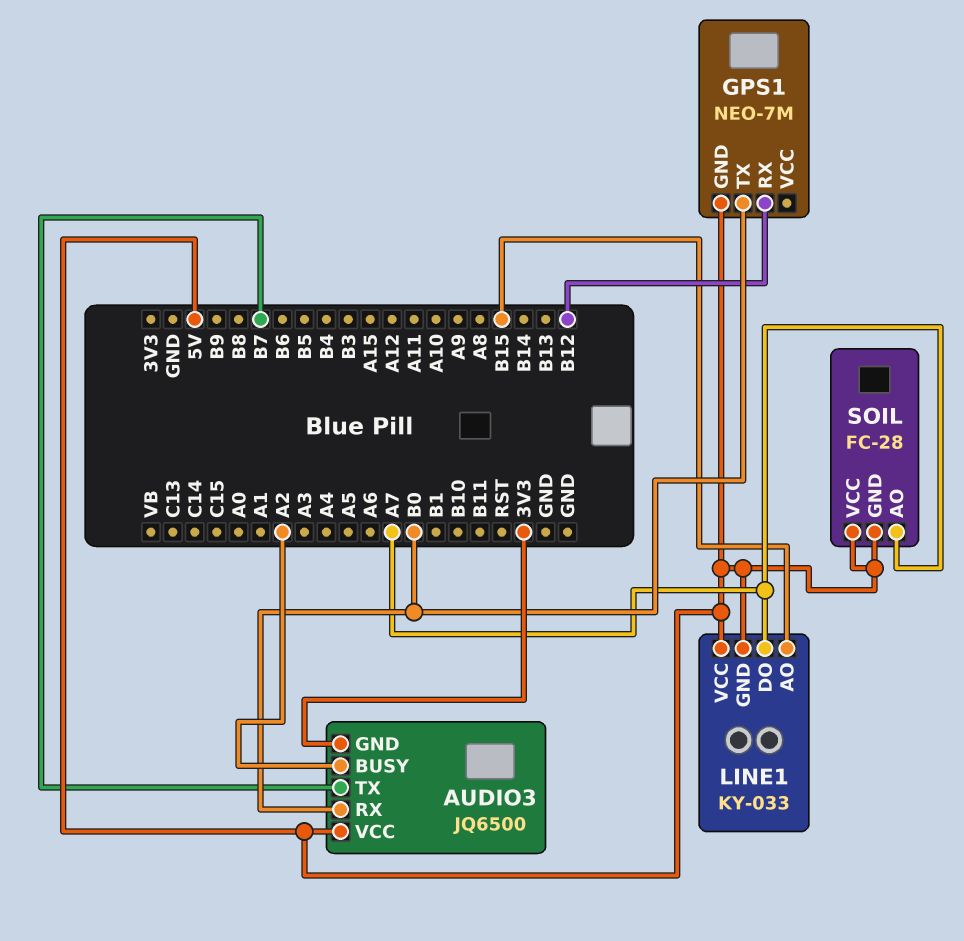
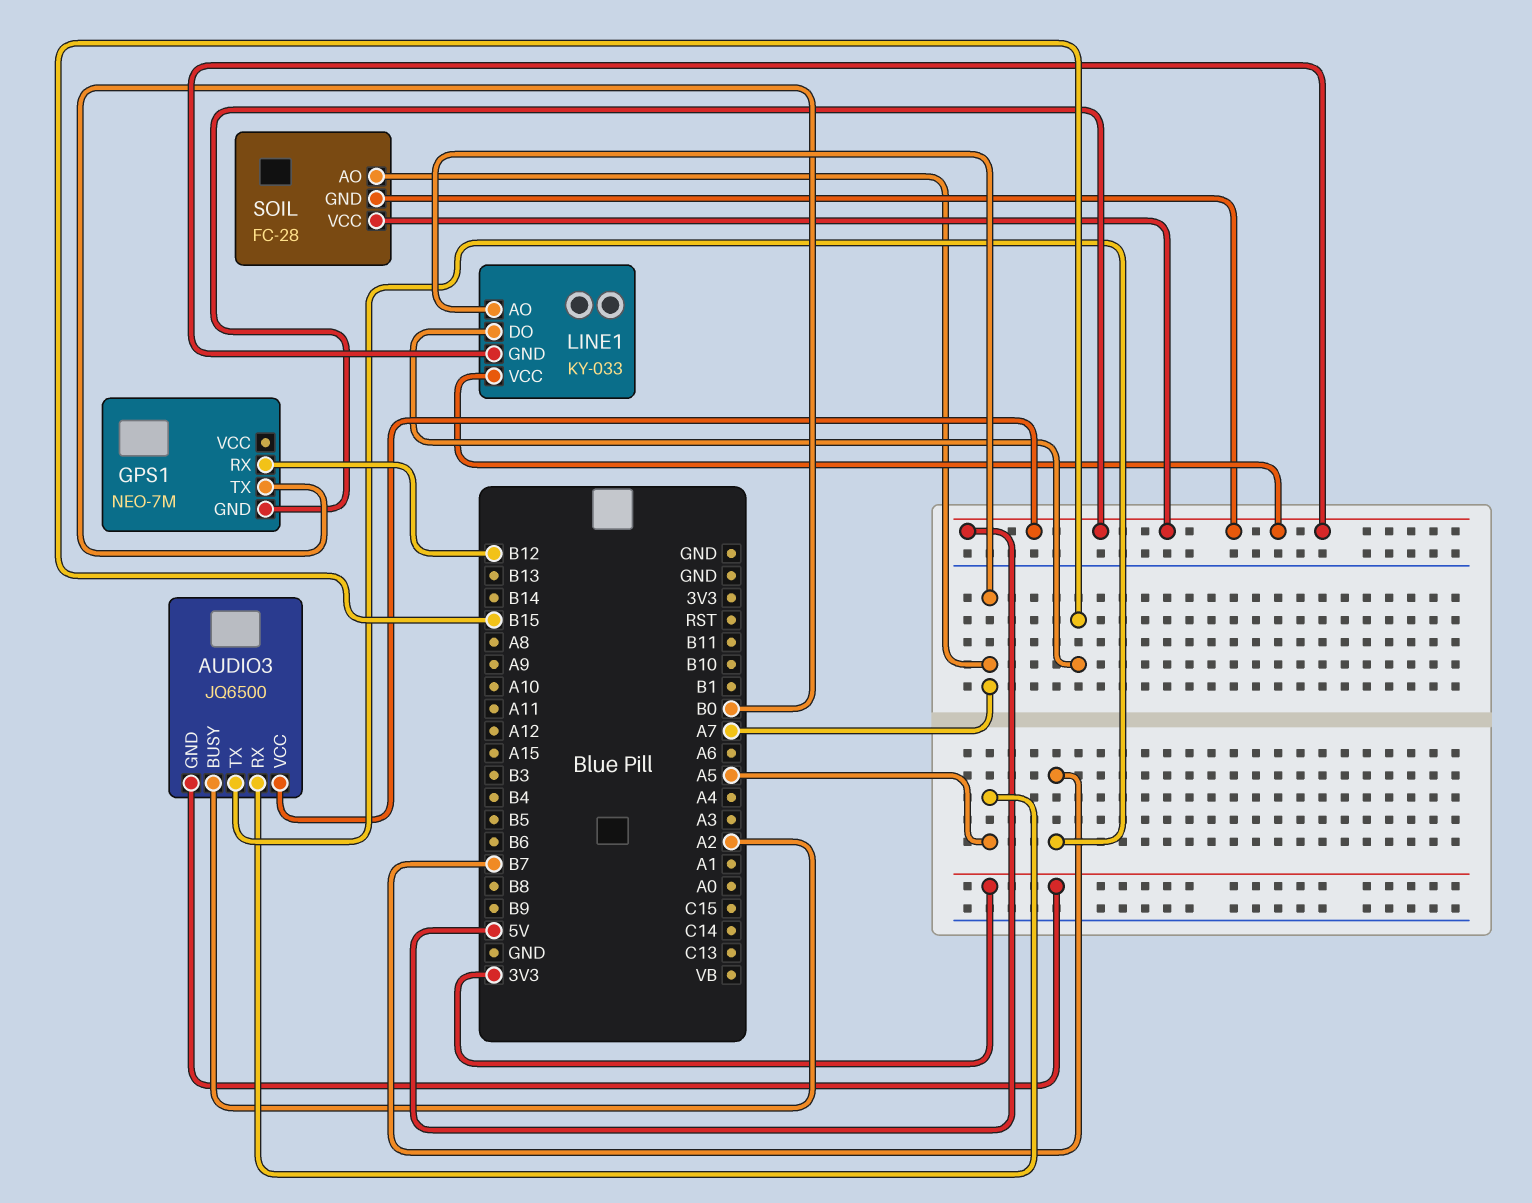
AUDIO3 pin RX: B0 -> A5
LINE1 pin AO: B15 -> A7
LINE1 pin DO: A7 -> B15

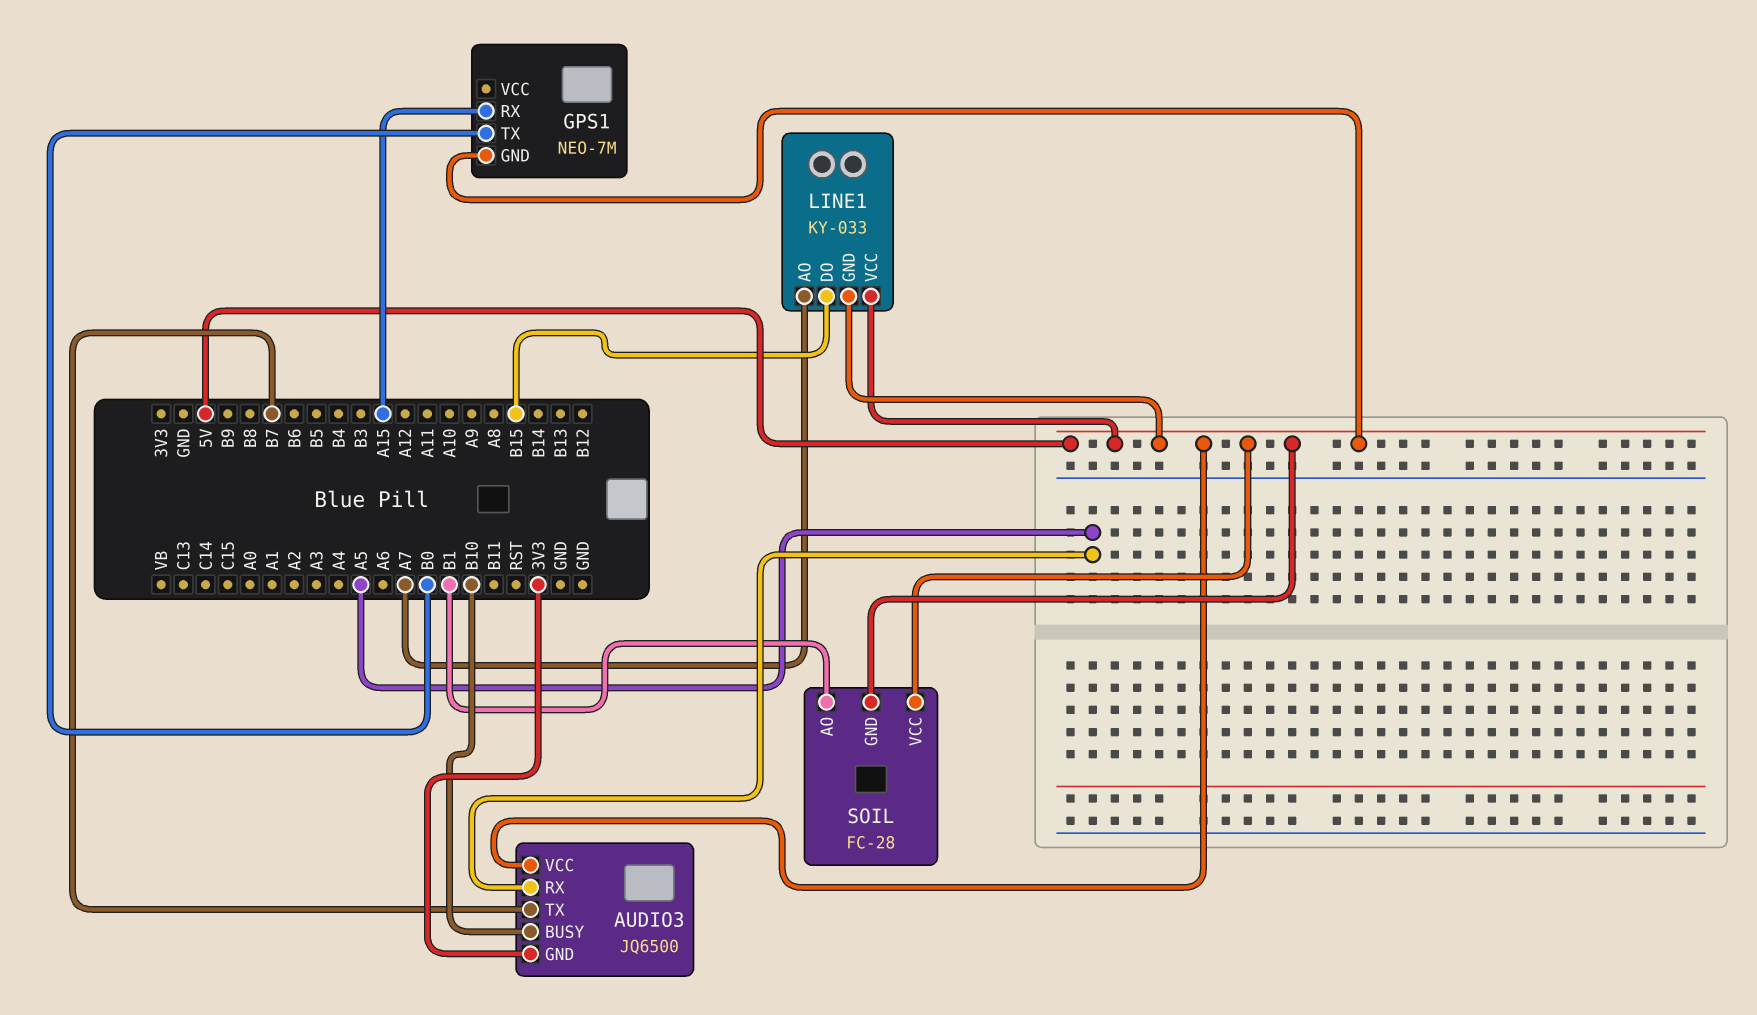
AUDIO3 pin BUSY: A2 -> B10
GPS1 pin RX: B12 -> A15
SOIL pin AO: A7 -> B1

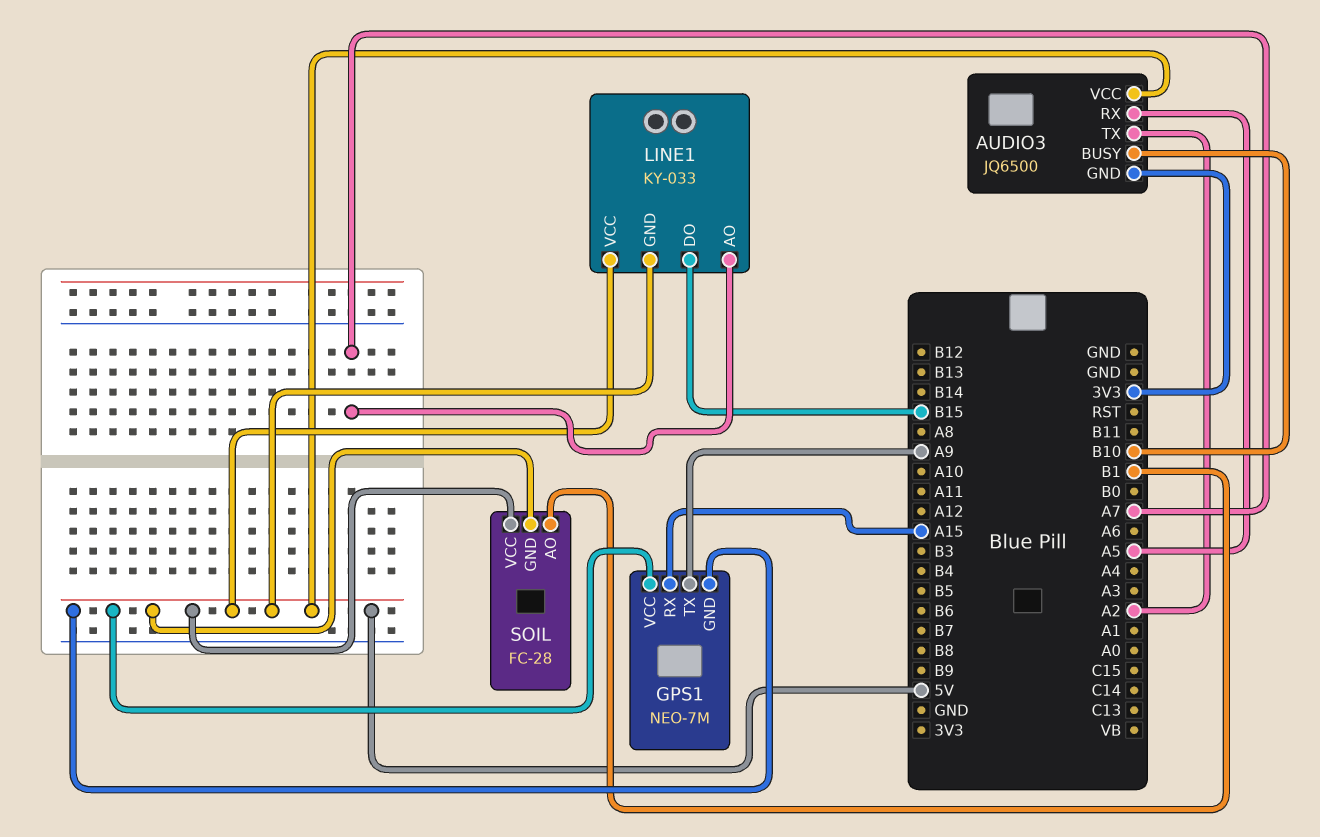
AUDIO3 pin TX: B7 -> A2
GPS1 pin TX: B0 -> A9
GPS1 pin VCC: none -> 5V

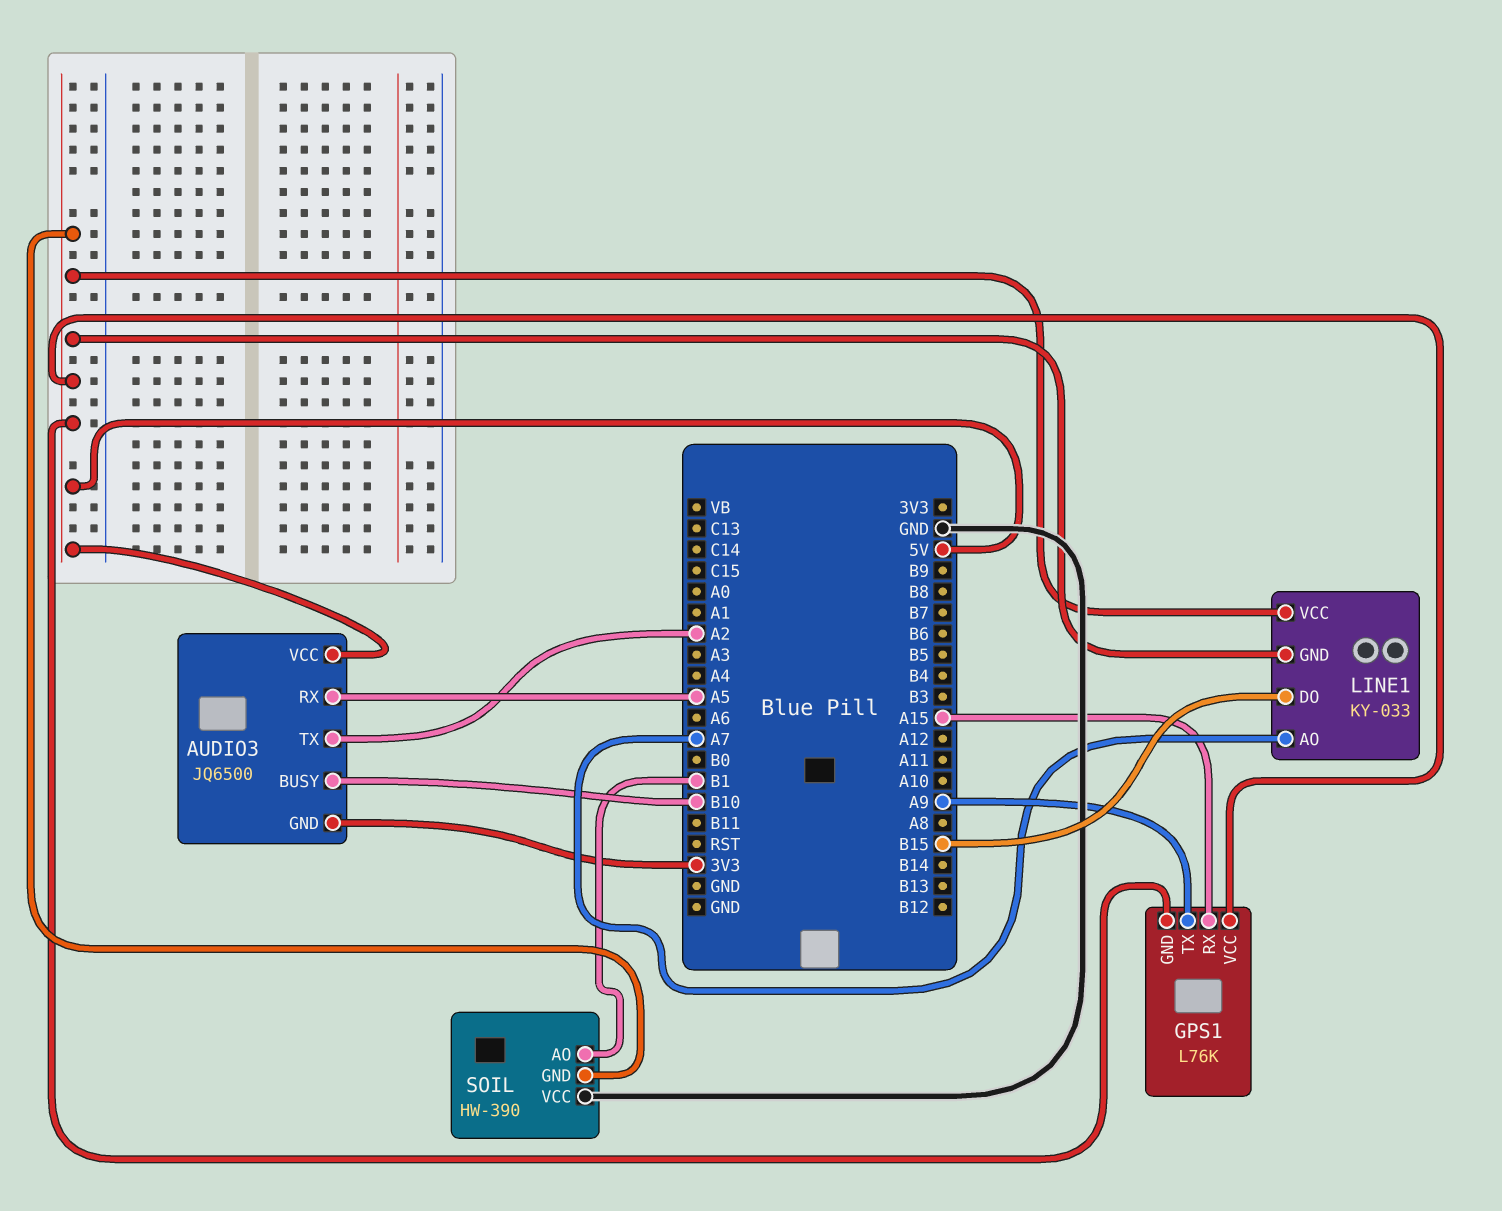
GPS1: NEO-7M -> L76K
SOIL: FC-28 -> HW-390
SOIL pin VCC: 5V -> GND

